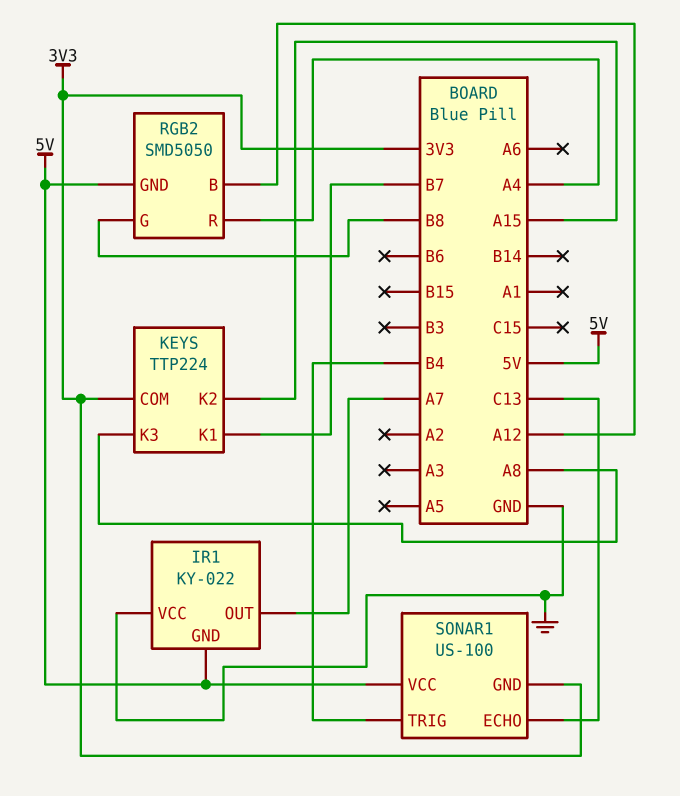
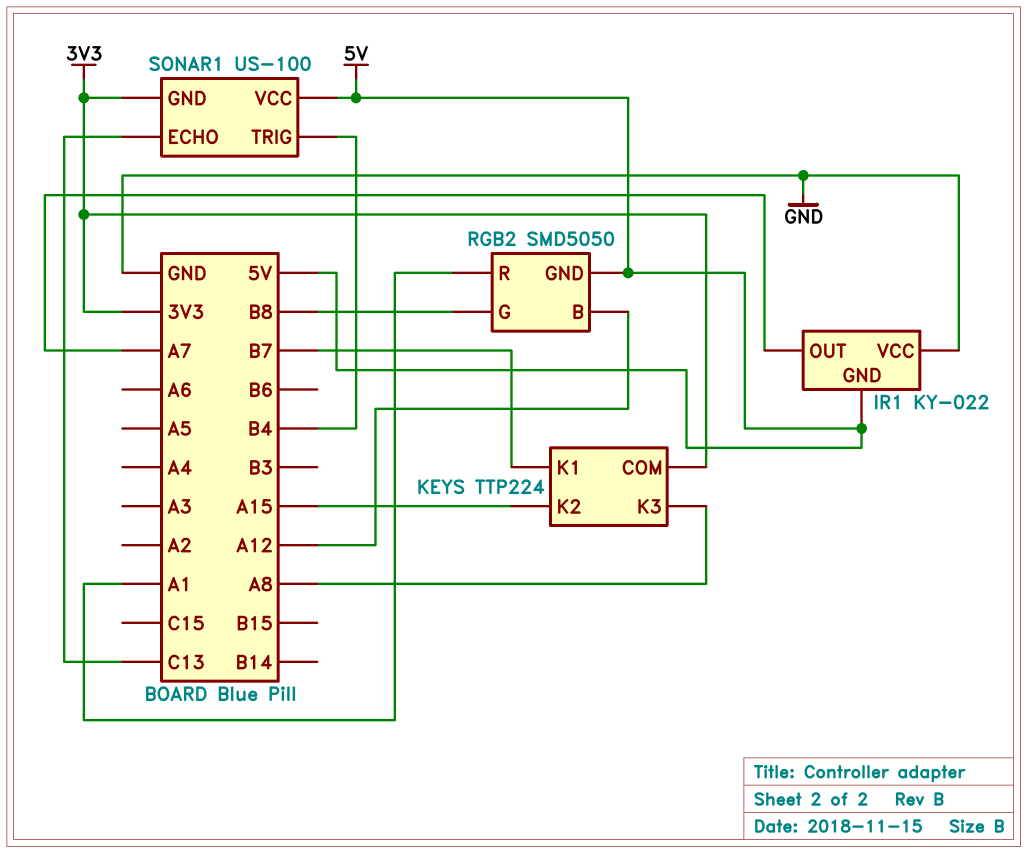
RGB2 pin R: A4 -> A1

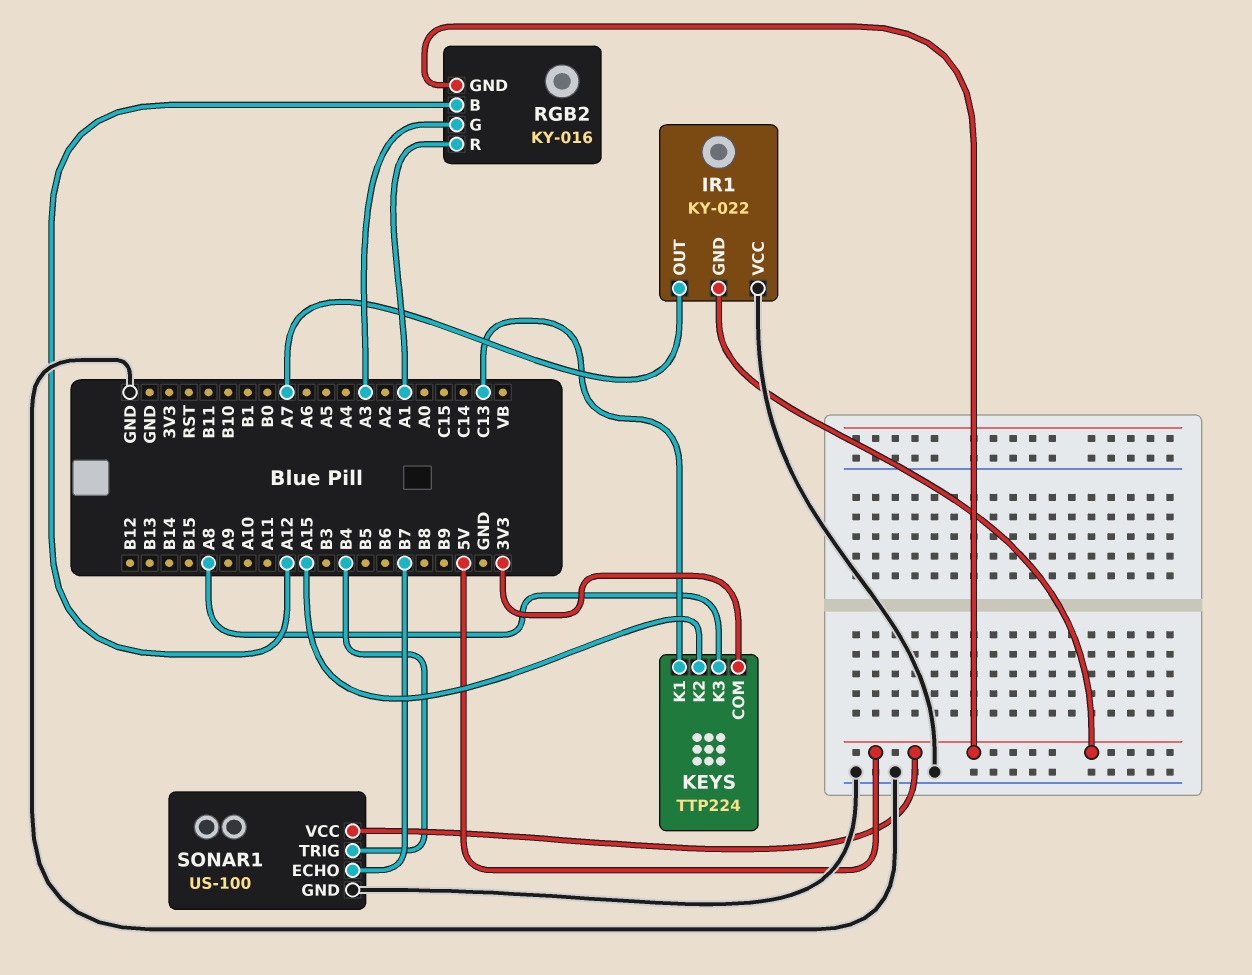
KEYS pin K1: B7 -> C13
RGB2: SMD5050 -> KY-016
RGB2 pin G: B8 -> A3
SONAR1 pin ECHO: C13 -> B7
SONAR1 pin GND: 3V3 -> GND

